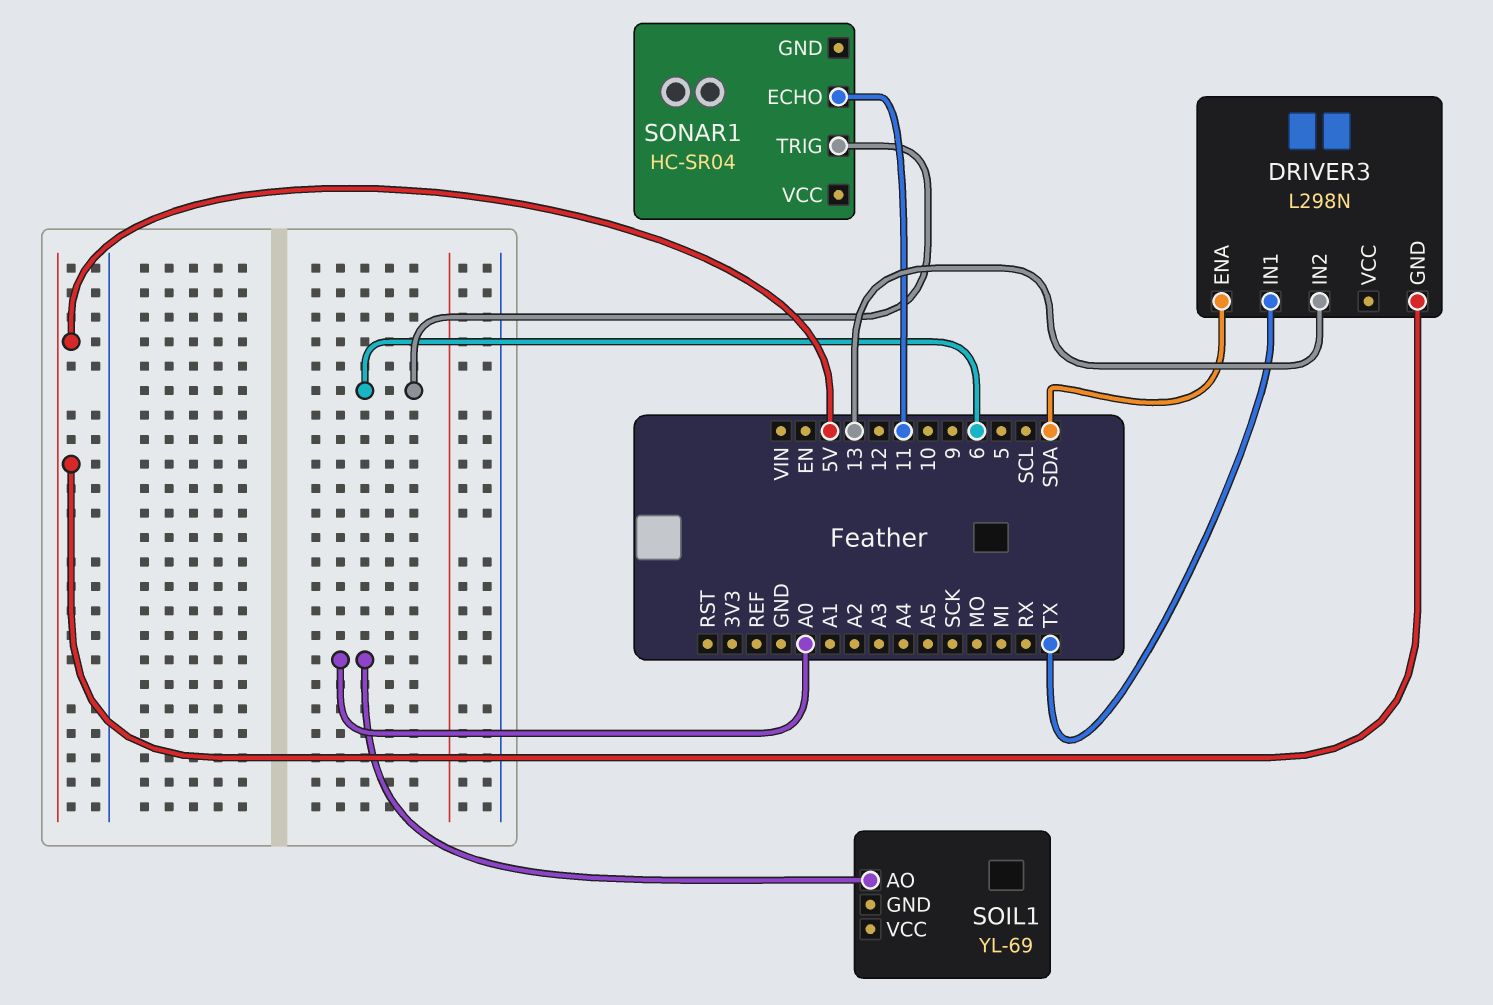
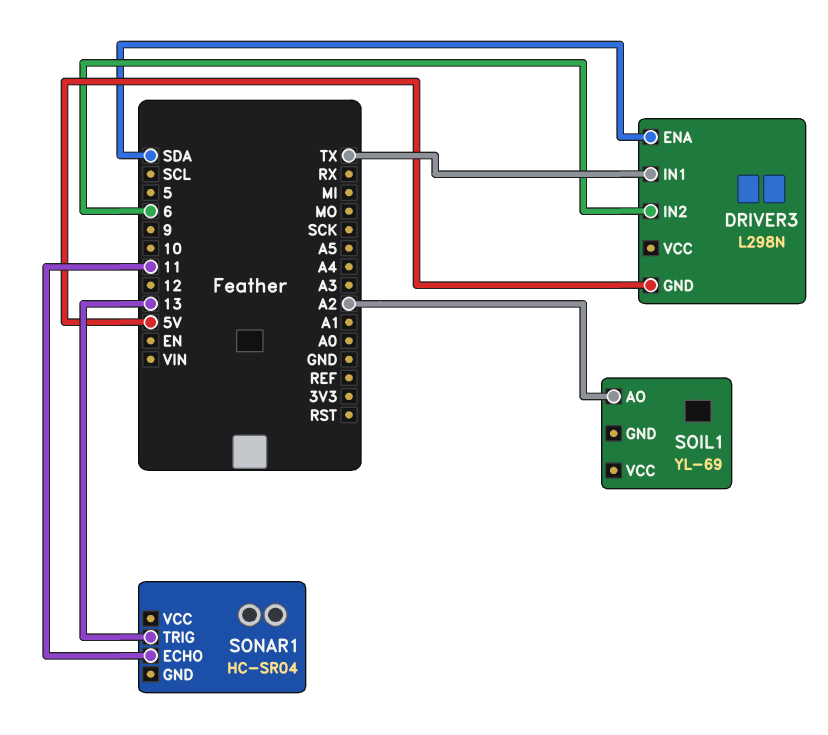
DRIVER3 pin IN2: 13 -> 6
SOIL1 pin AO: A0 -> A2
SONAR1 pin TRIG: 6 -> 13

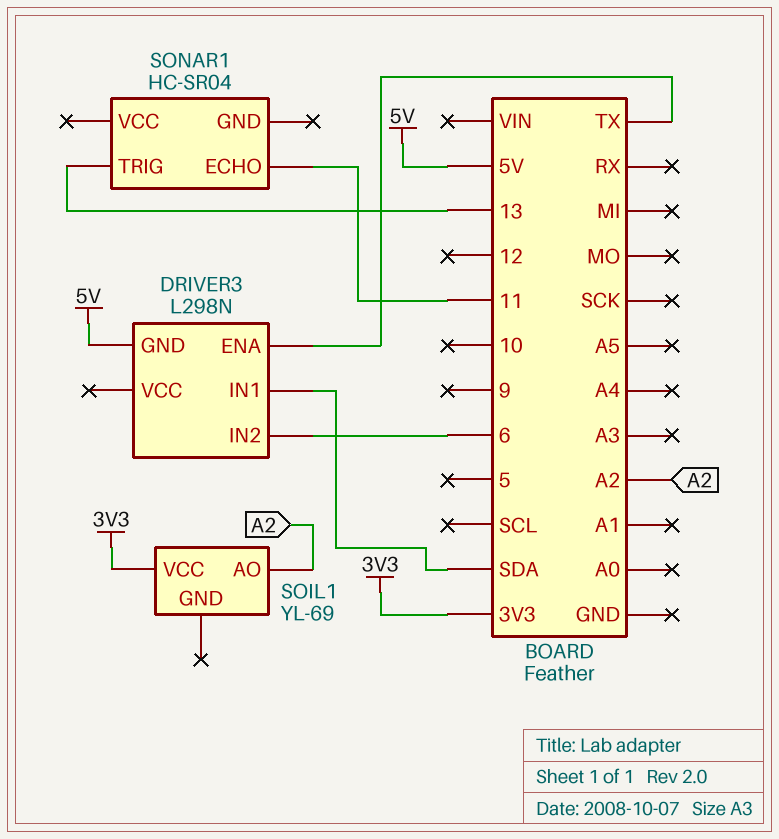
DRIVER3 pin ENA: SDA -> TX
DRIVER3 pin IN1: TX -> SDA
SOIL1 pin VCC: none -> 3V3

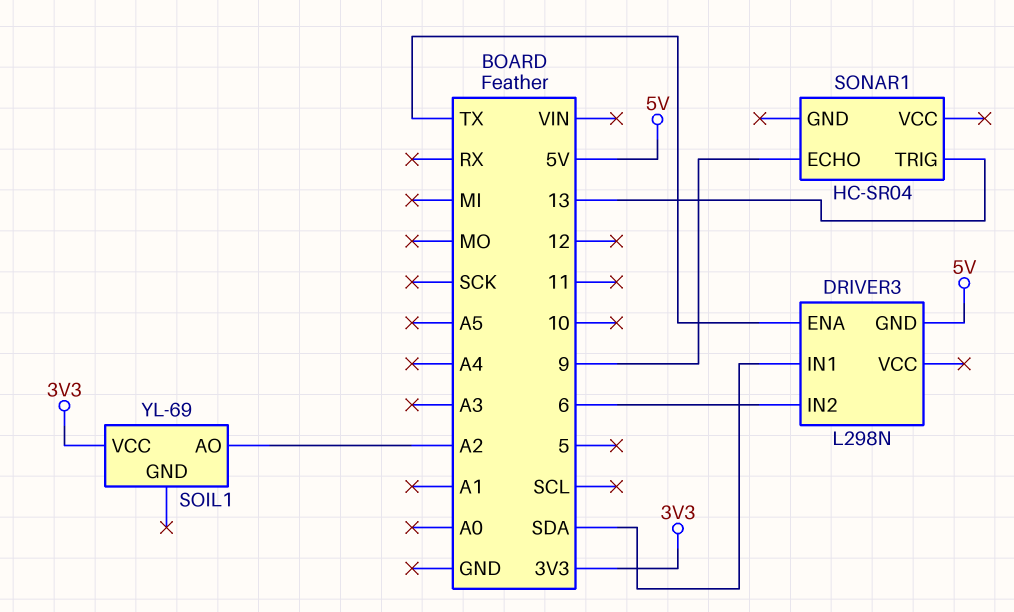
SONAR1 pin ECHO: 11 -> 9

